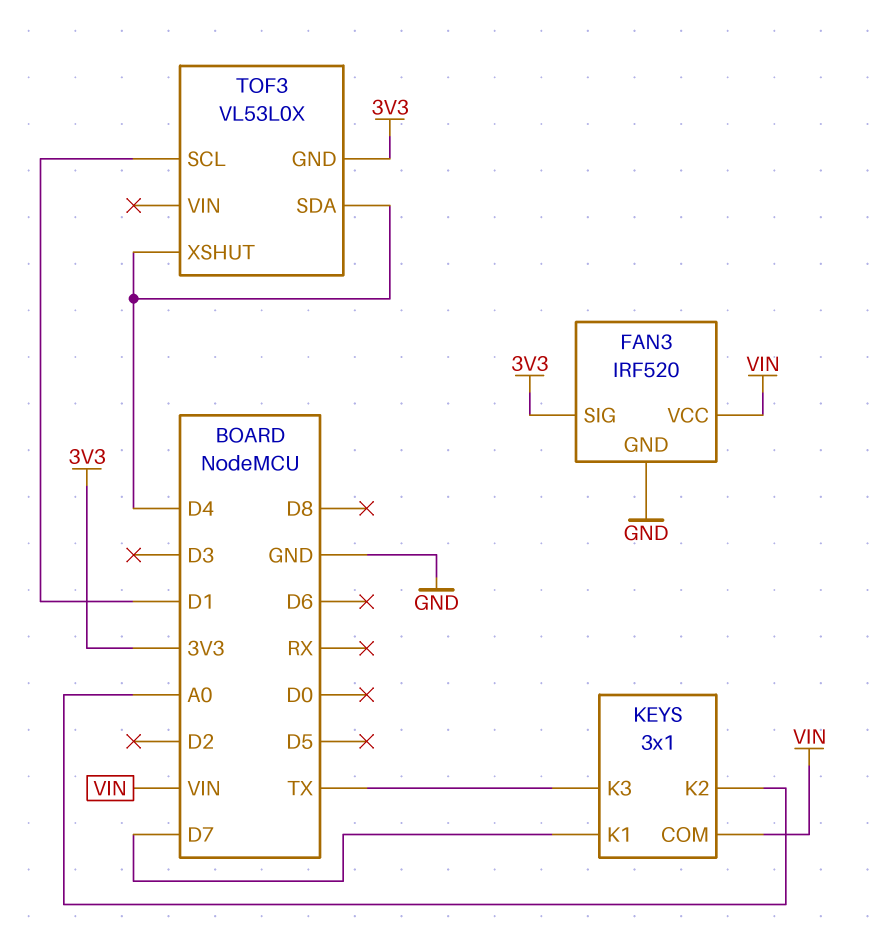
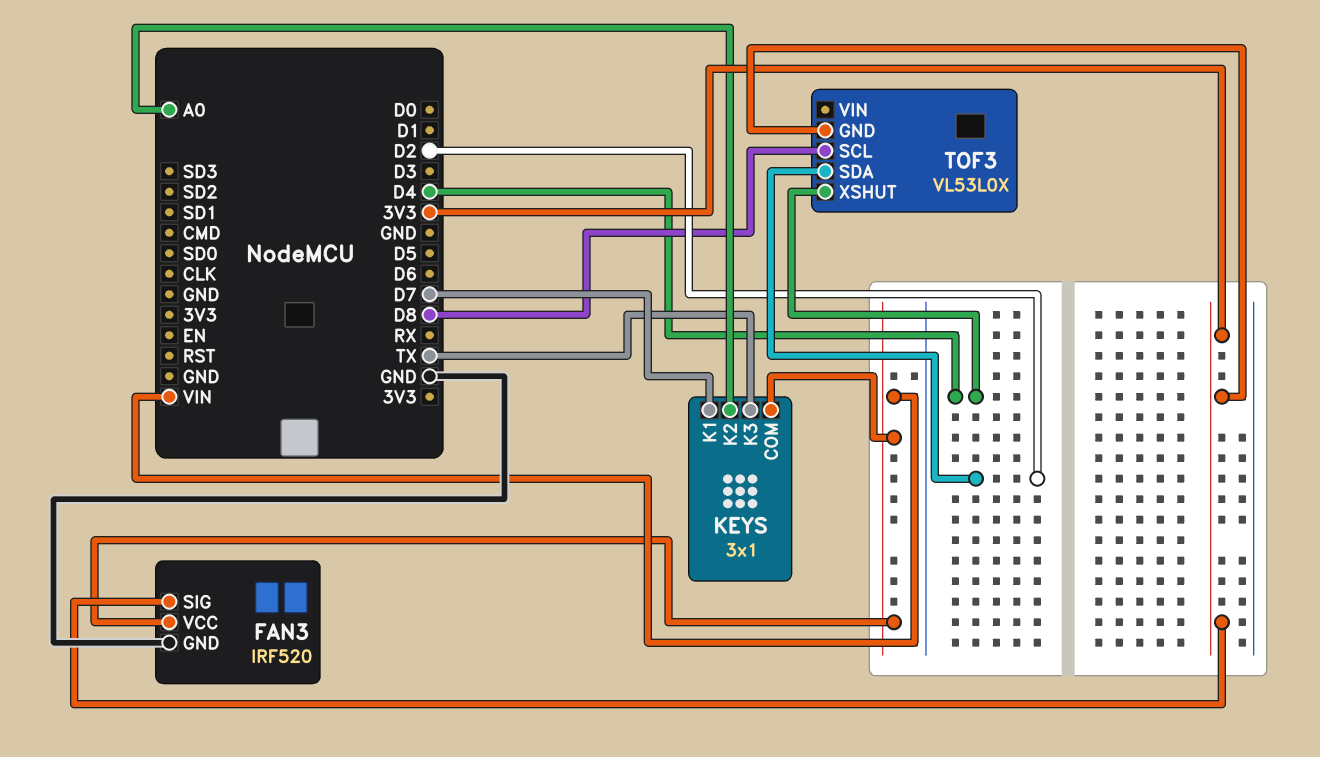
TOF3 pin SCL: D1 -> D8
TOF3 pin SDA: D4 -> D2

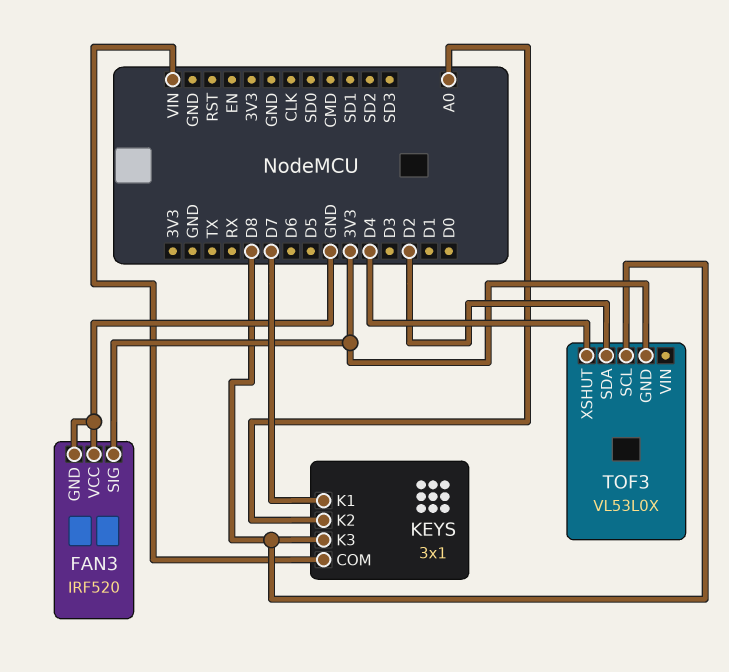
FAN3 pin VCC: VIN -> GND
KEYS pin K3: TX -> D8

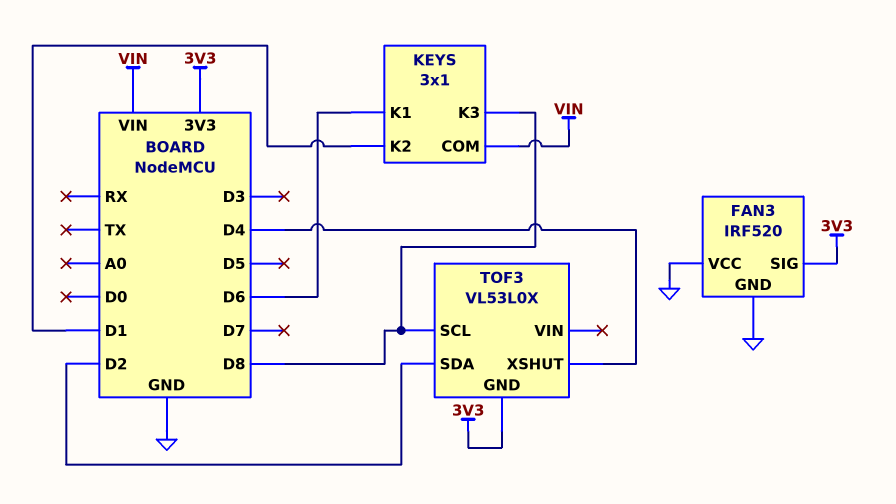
KEYS pin K1: D7 -> D6
KEYS pin K2: A0 -> D1

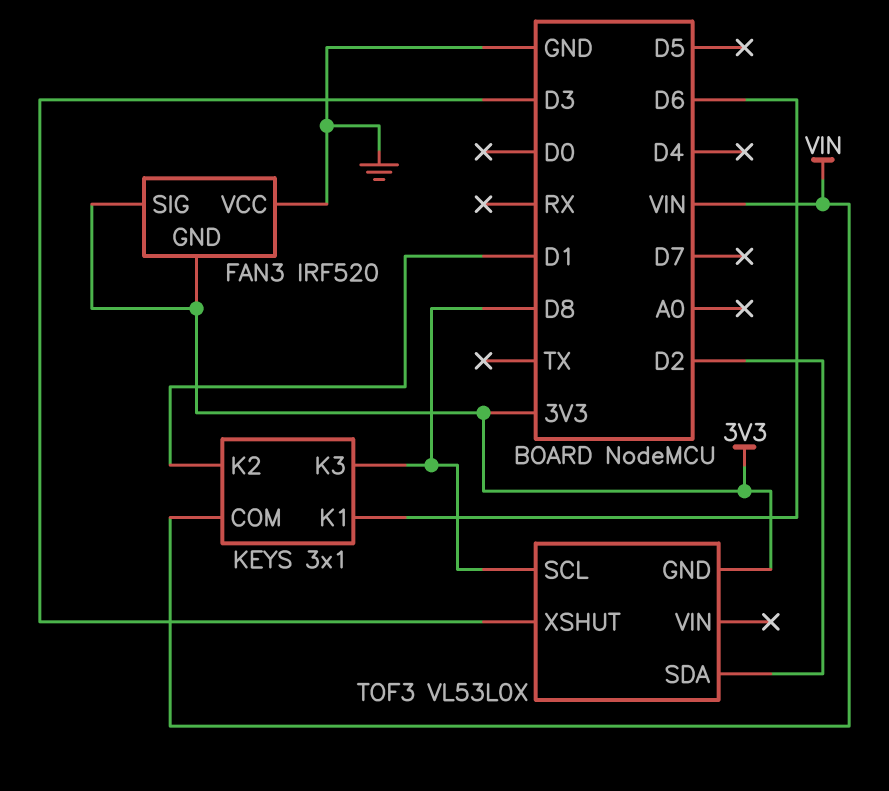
FAN3 pin GND: GND -> 3V3
TOF3 pin XSHUT: D4 -> D3

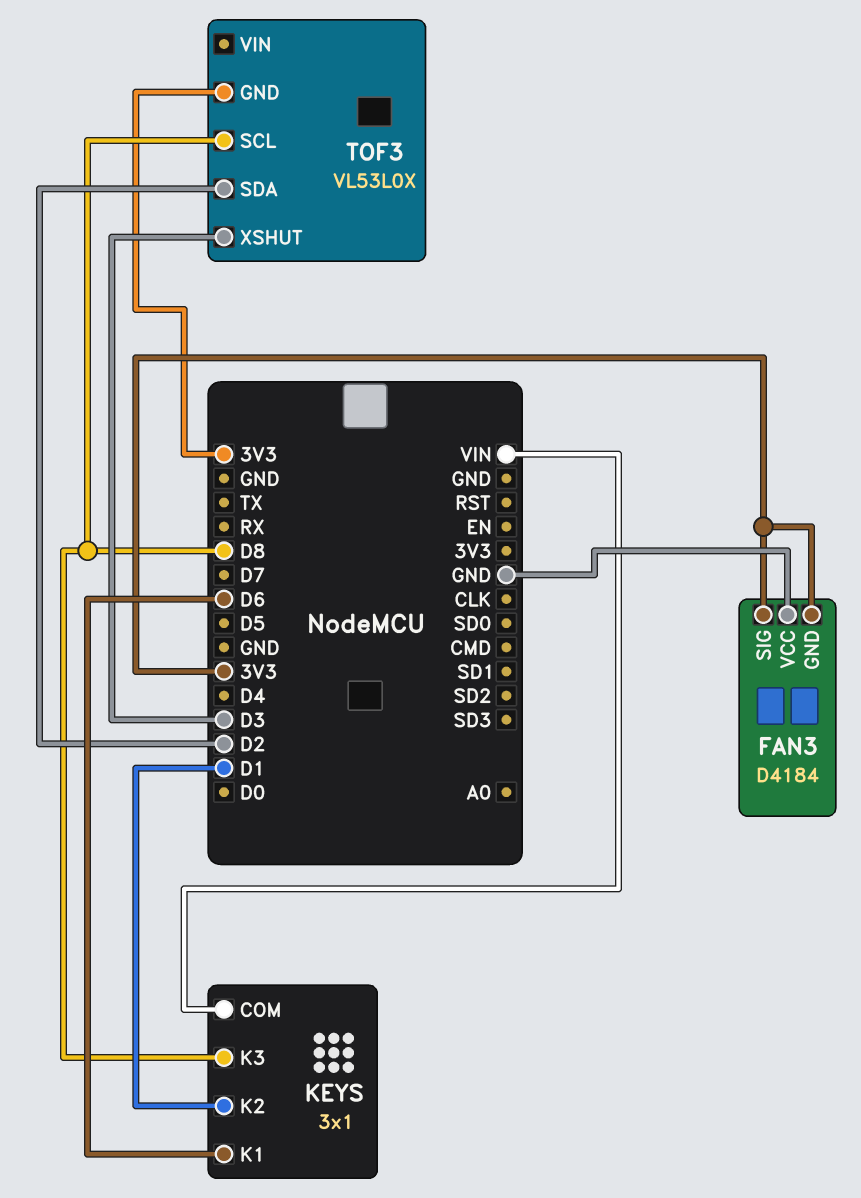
FAN3: IRF520 -> D4184

